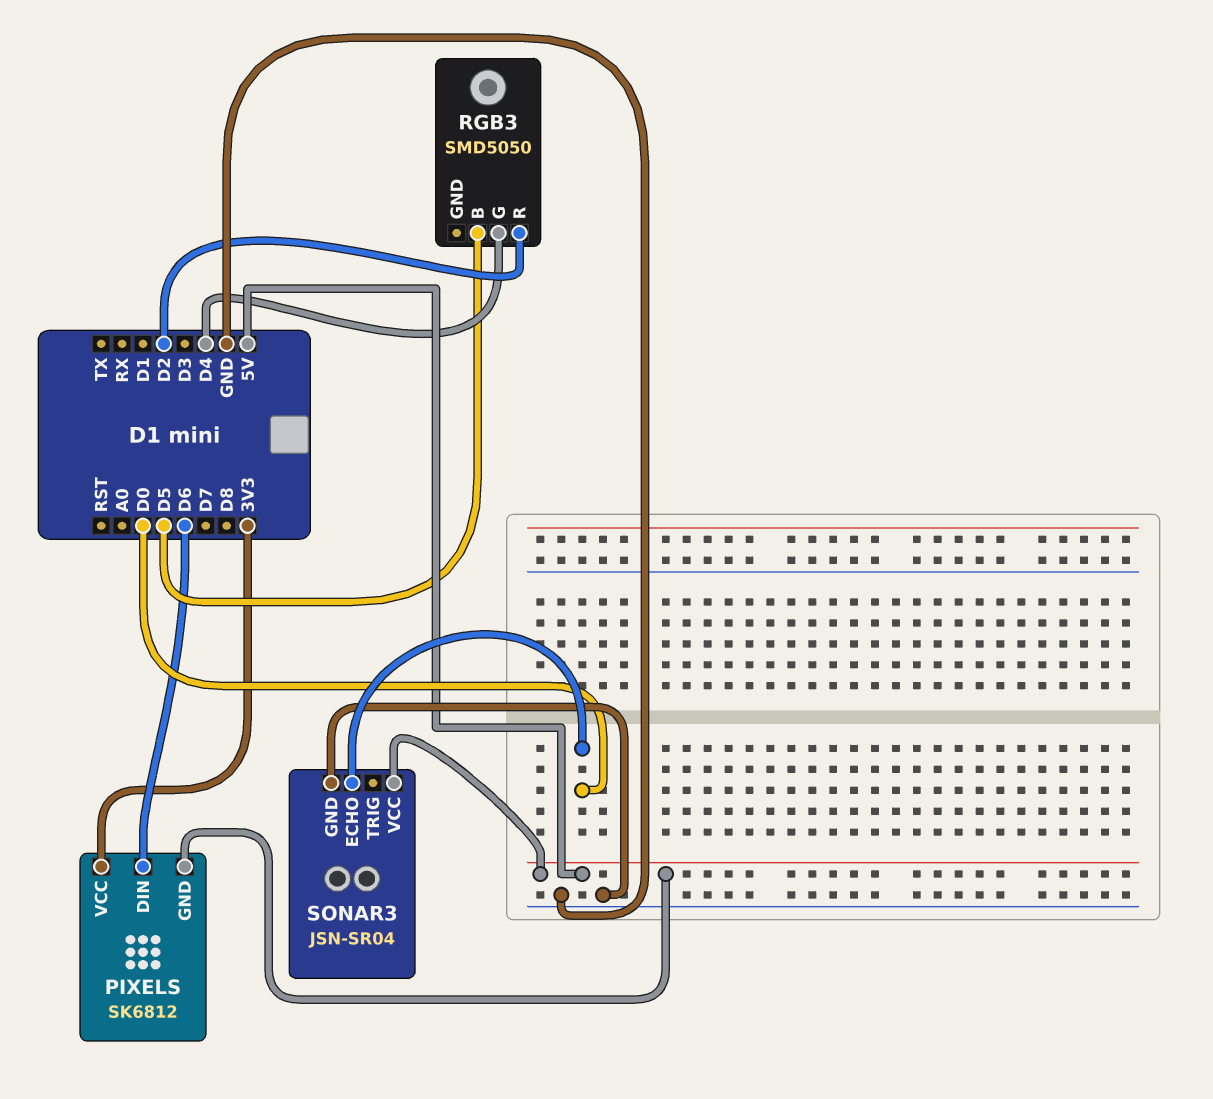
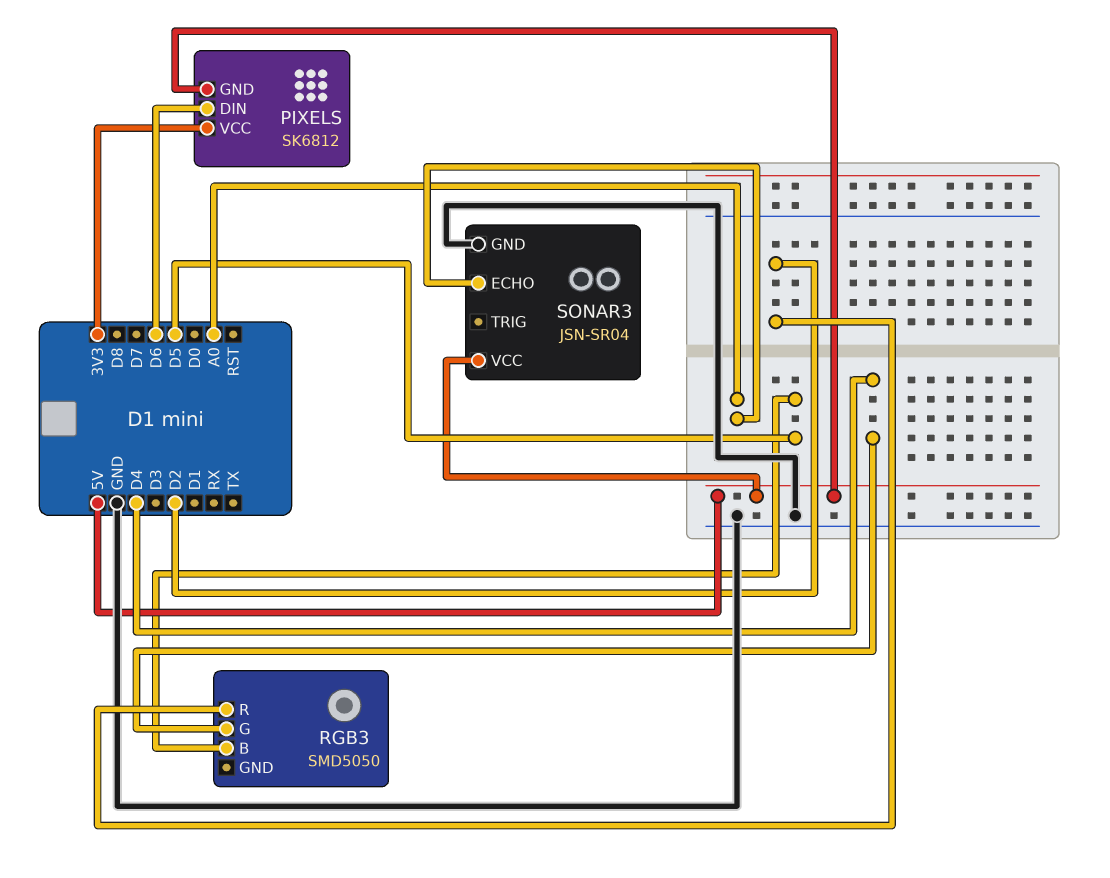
SONAR3 pin ECHO: D0 -> A0

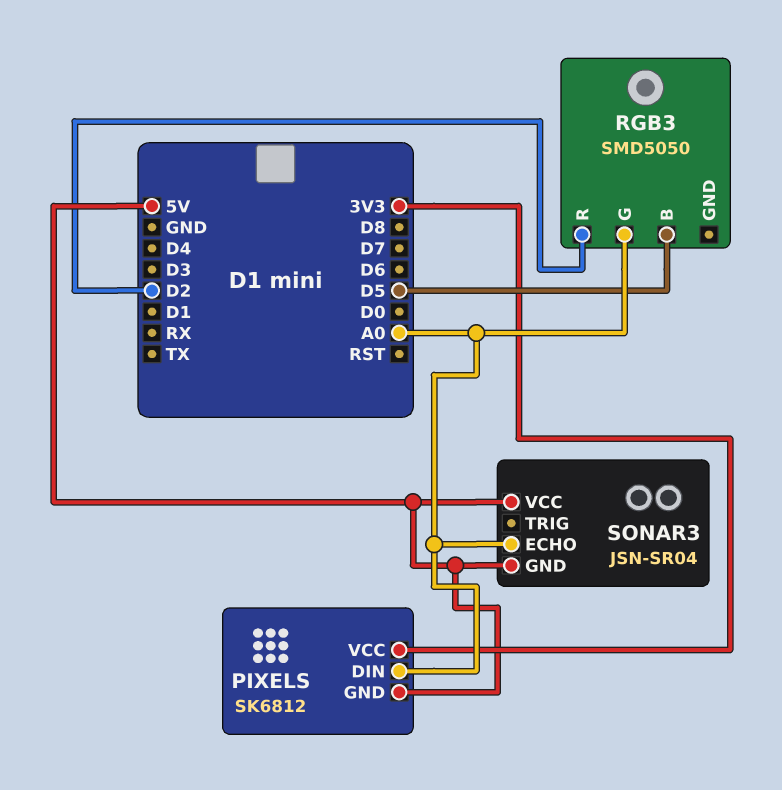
PIXELS pin DIN: D6 -> A0
RGB3 pin G: D4 -> A0
SONAR3 pin GND: GND -> 5V

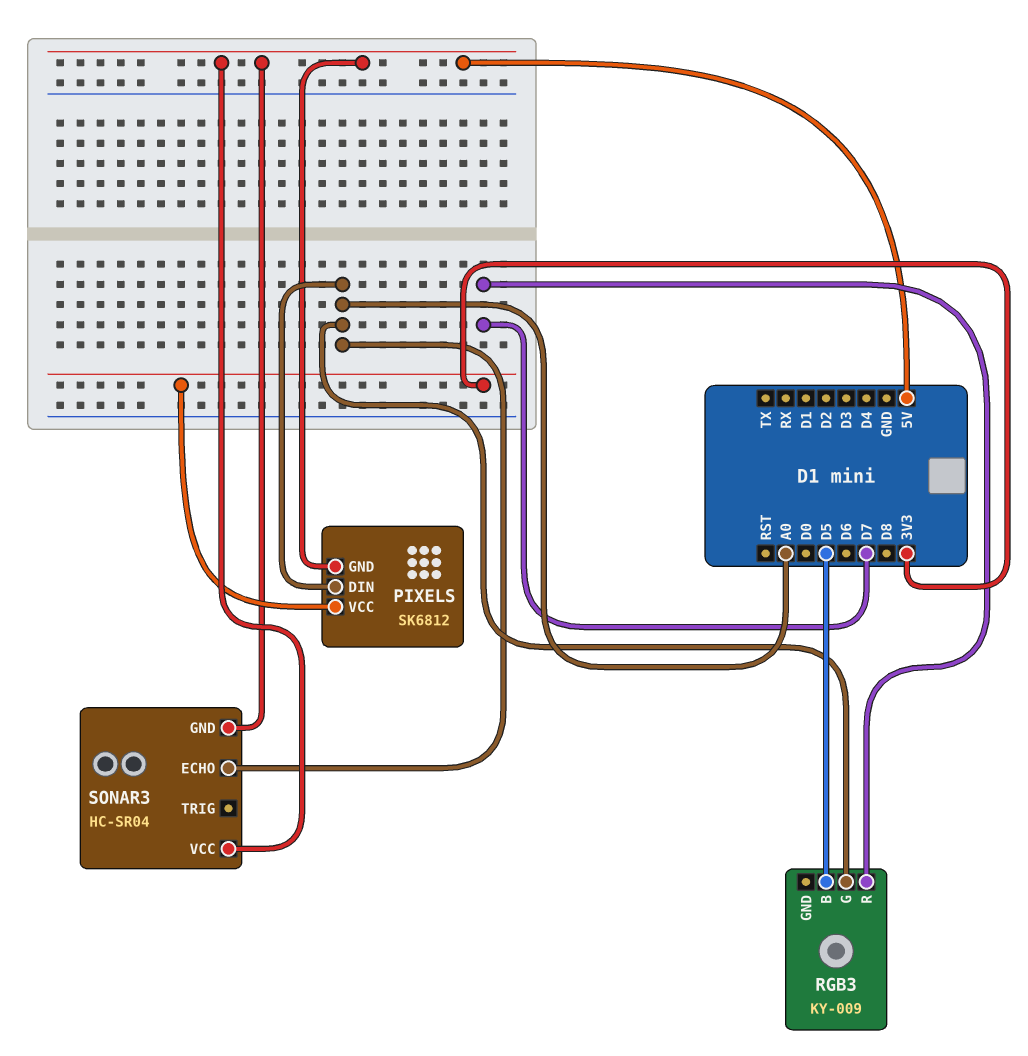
RGB3: SMD5050 -> KY-009
RGB3 pin R: D2 -> D7
SONAR3: JSN-SR04 -> HC-SR04

